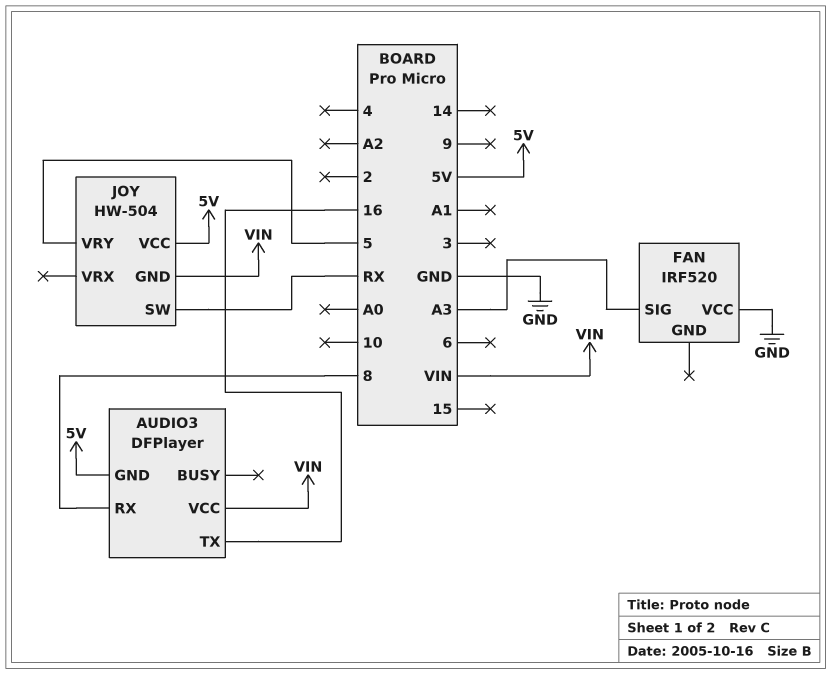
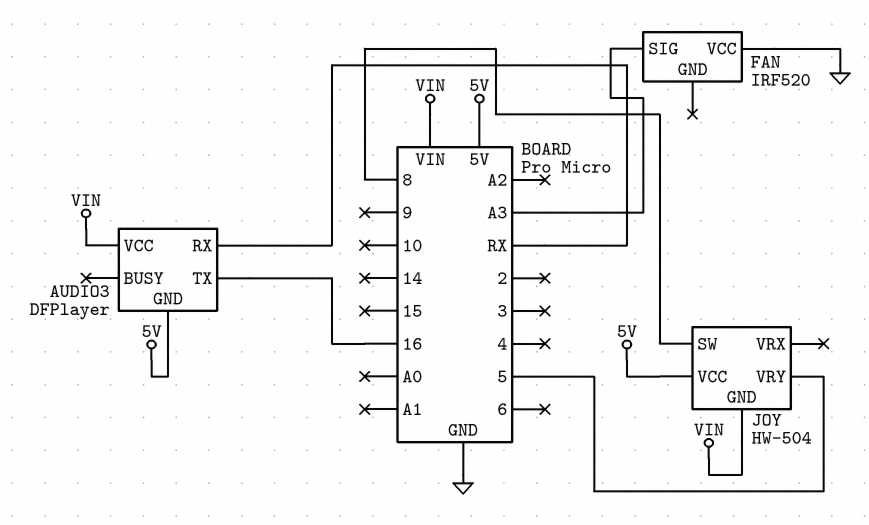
AUDIO3 pin RX: 8 -> RX
JOY pin SW: RX -> 8

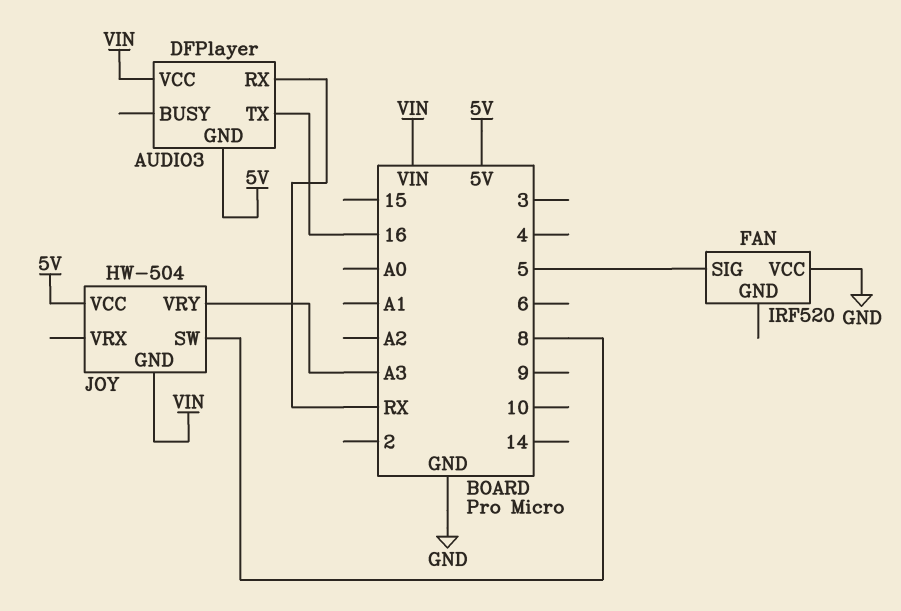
FAN pin SIG: A3 -> 5
JOY pin VRY: 5 -> A3

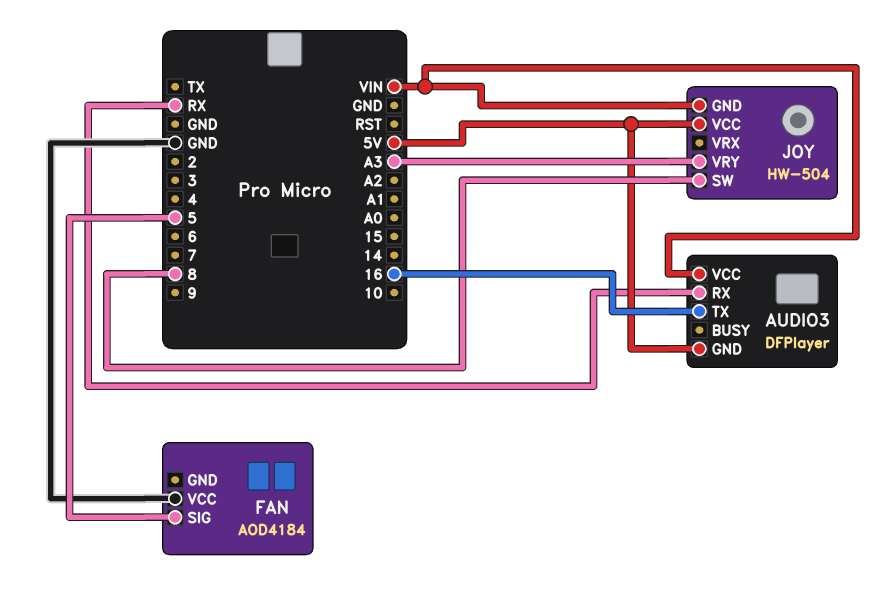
FAN: IRF520 -> AOD4184

